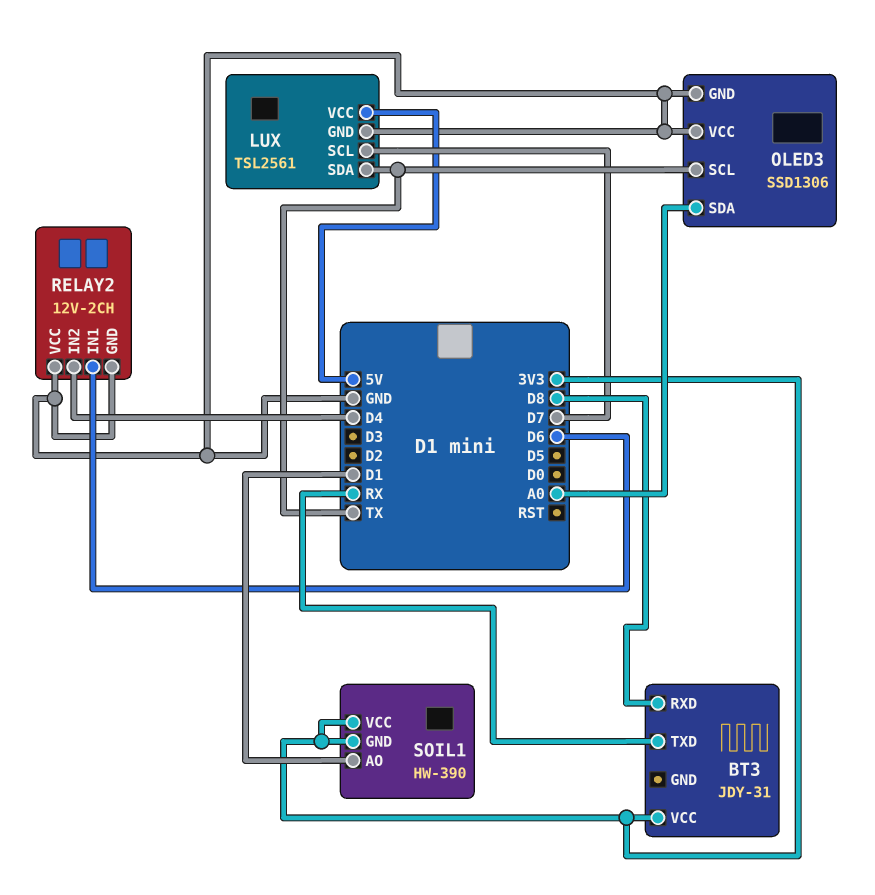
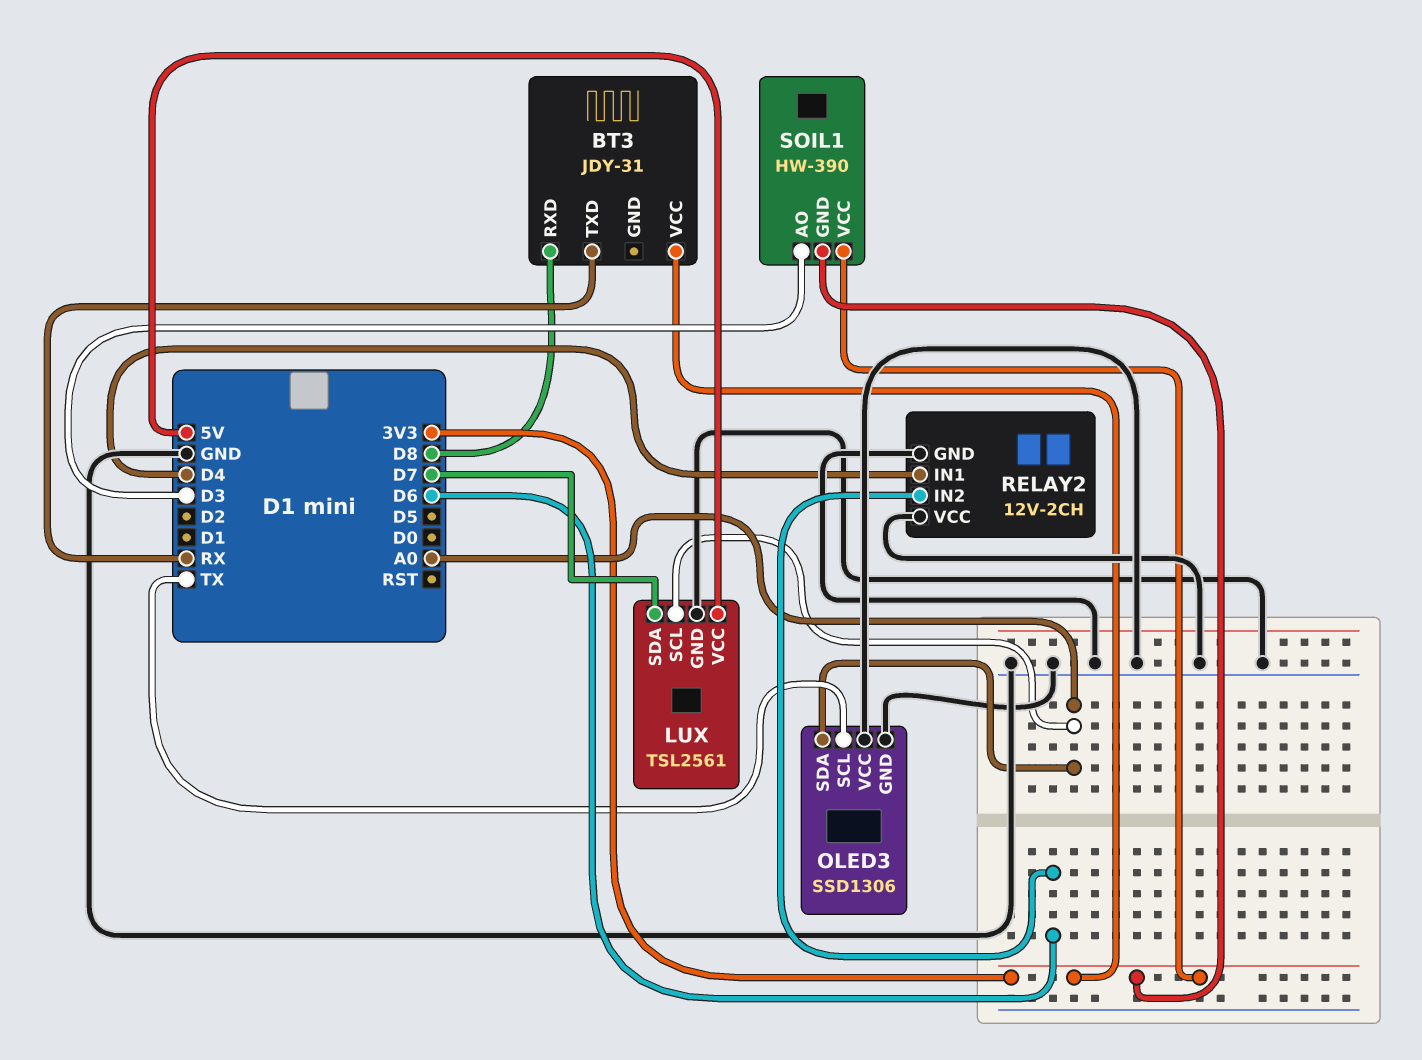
LUX pin SCL: D7 -> A0
LUX pin SDA: TX -> D7
RELAY2 pin IN1: D6 -> D4
RELAY2 pin IN2: D4 -> D6
SOIL1 pin AO: D1 -> D3

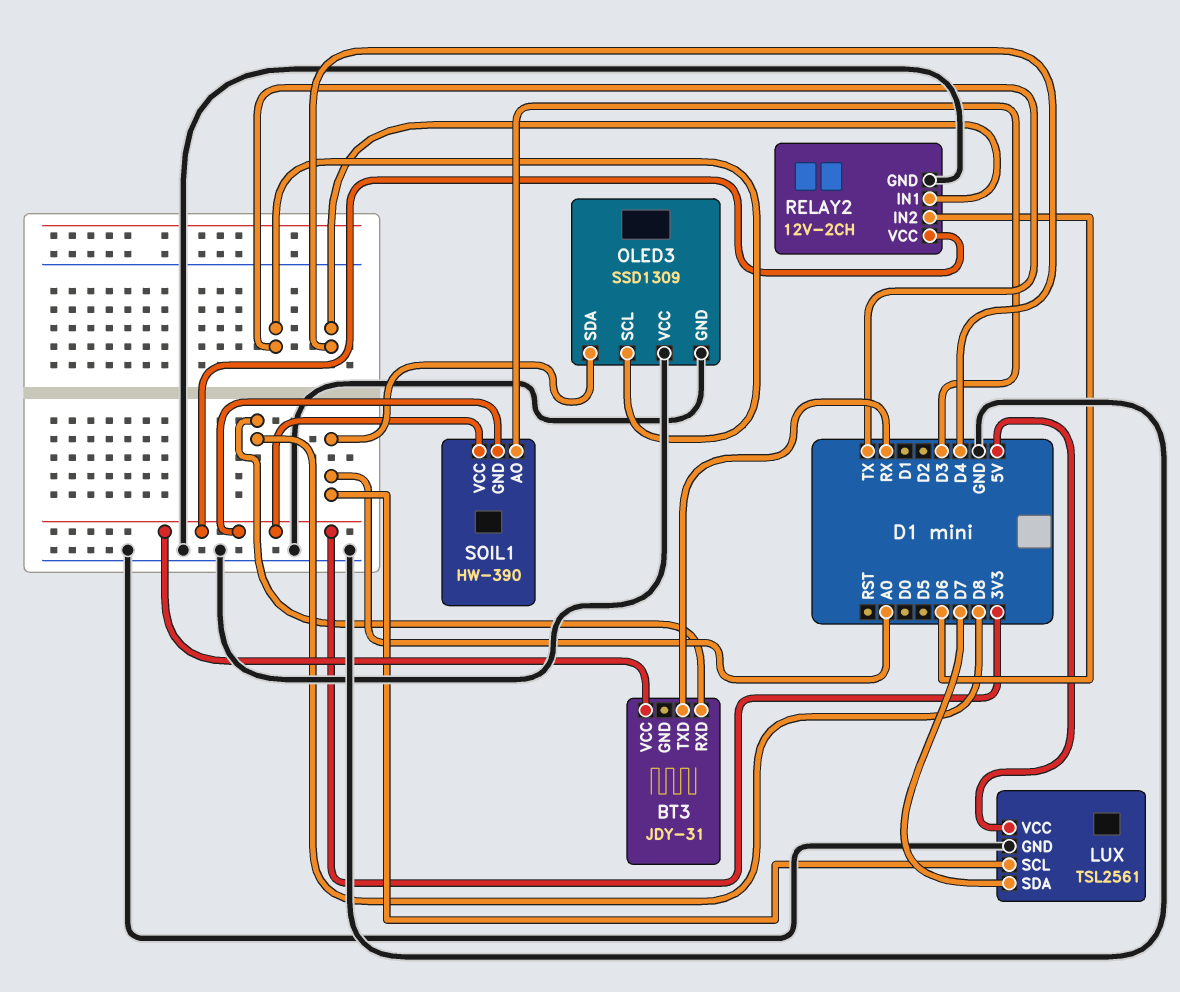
OLED3: SSD1306 -> SSD1309
RELAY2 pin VCC: GND -> 3V3

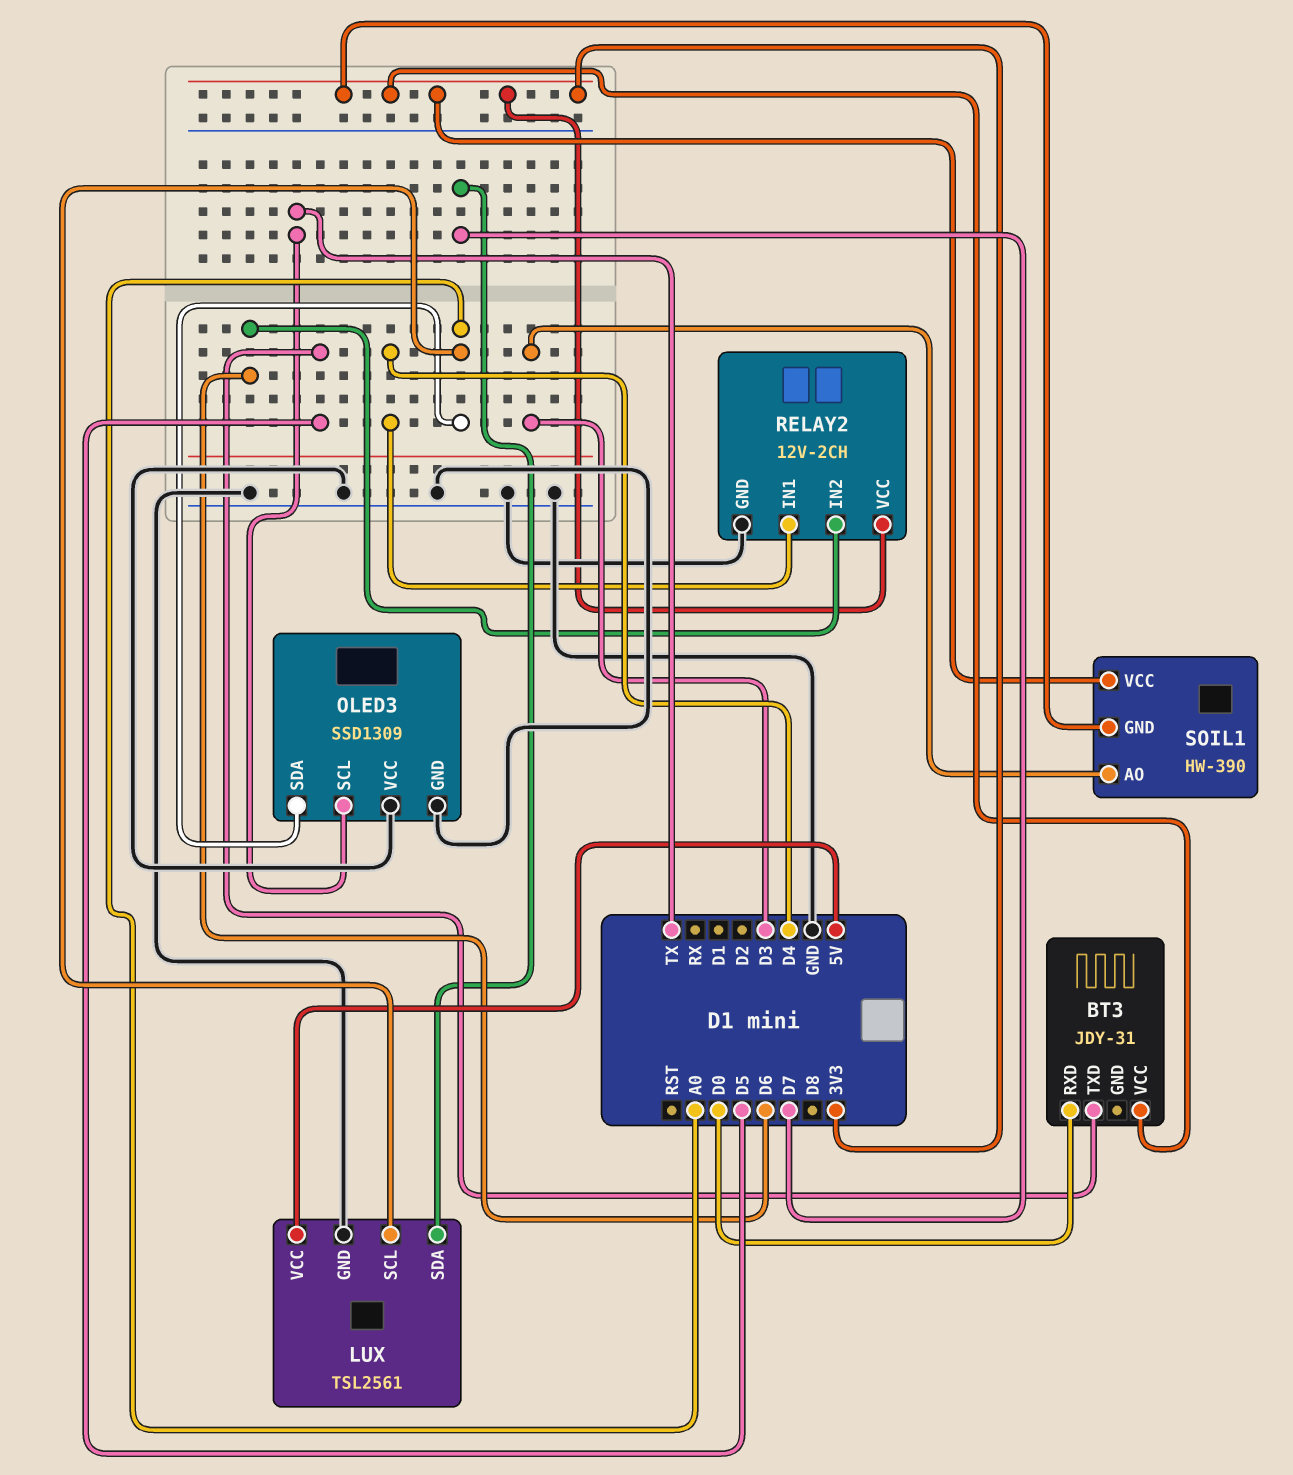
BT3 pin RXD: D8 -> D0
BT3 pin TXD: RX -> D5

